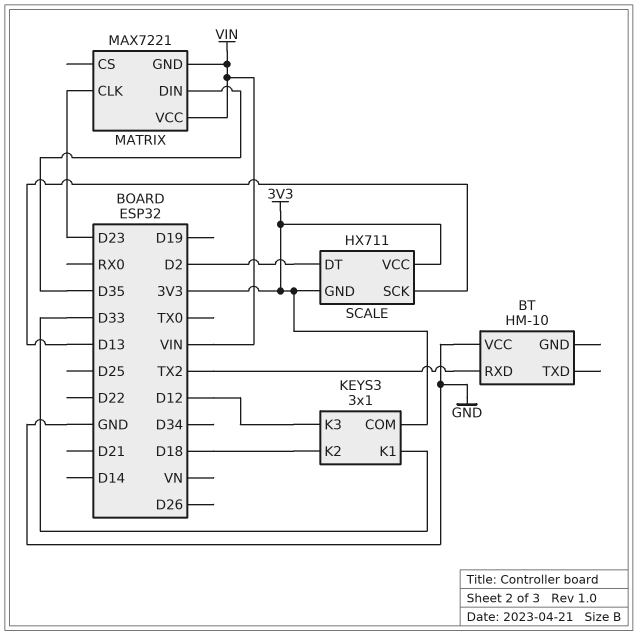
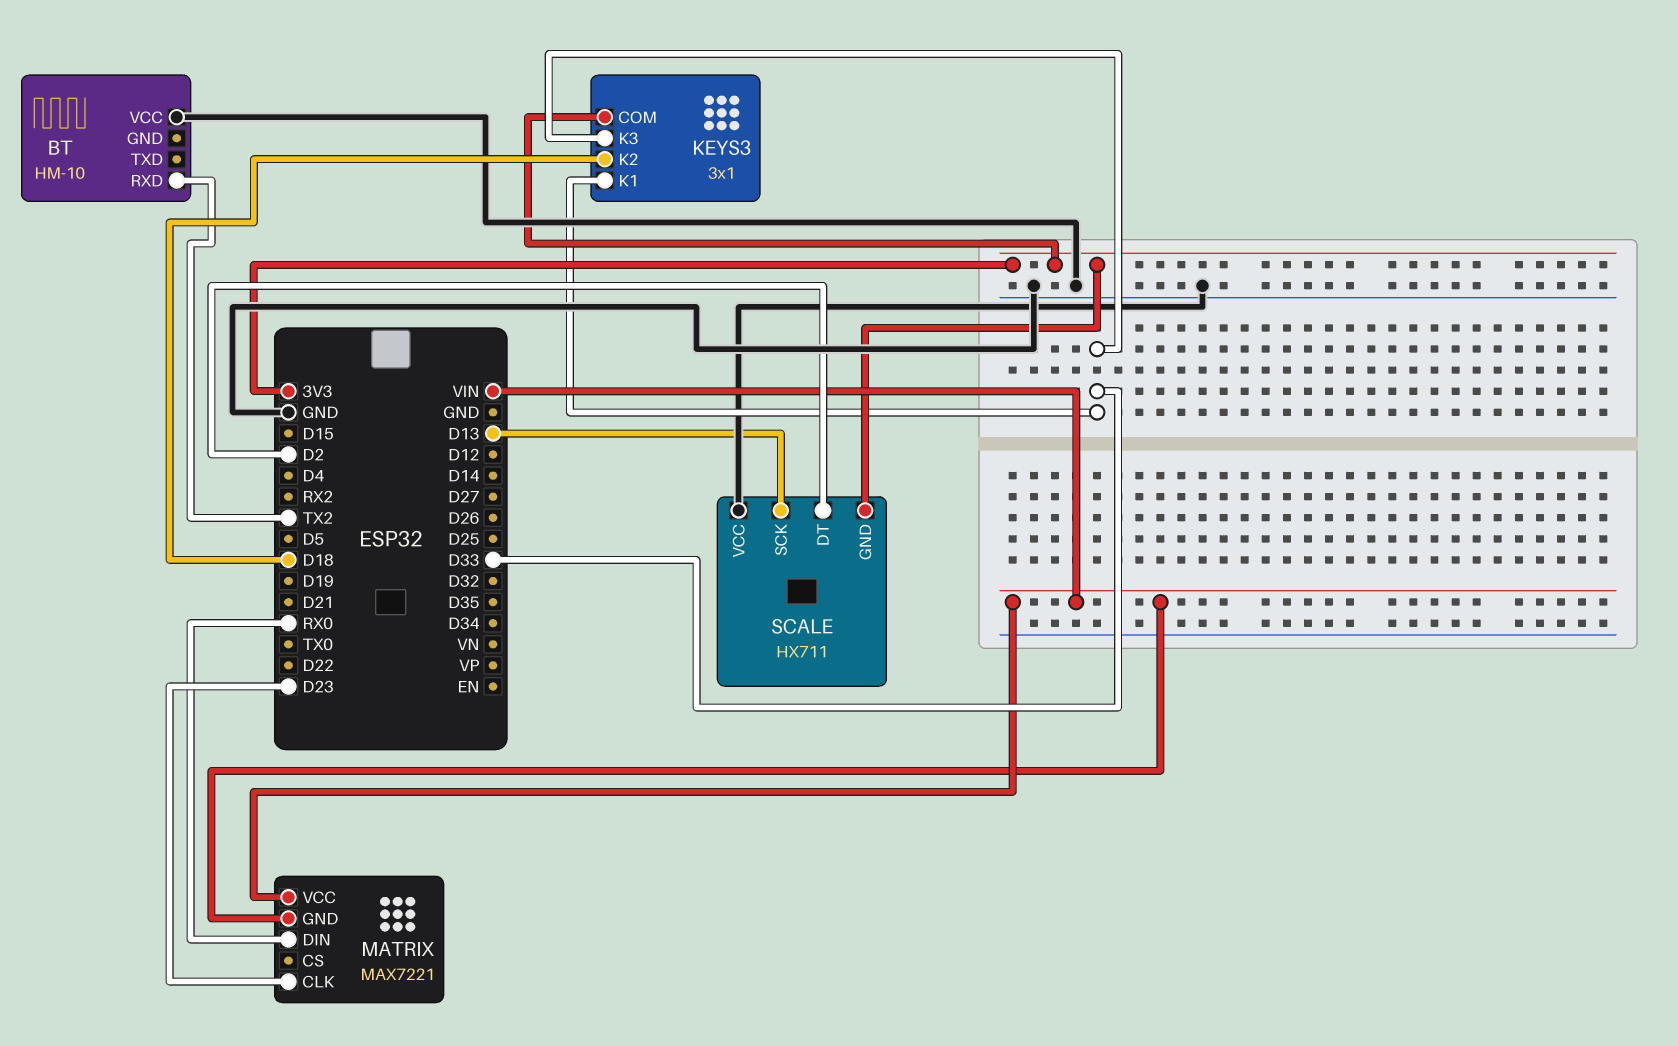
KEYS3 pin K3: D12 -> D33
MATRIX pin DIN: D35 -> RX0
SCALE pin VCC: 3V3 -> GND

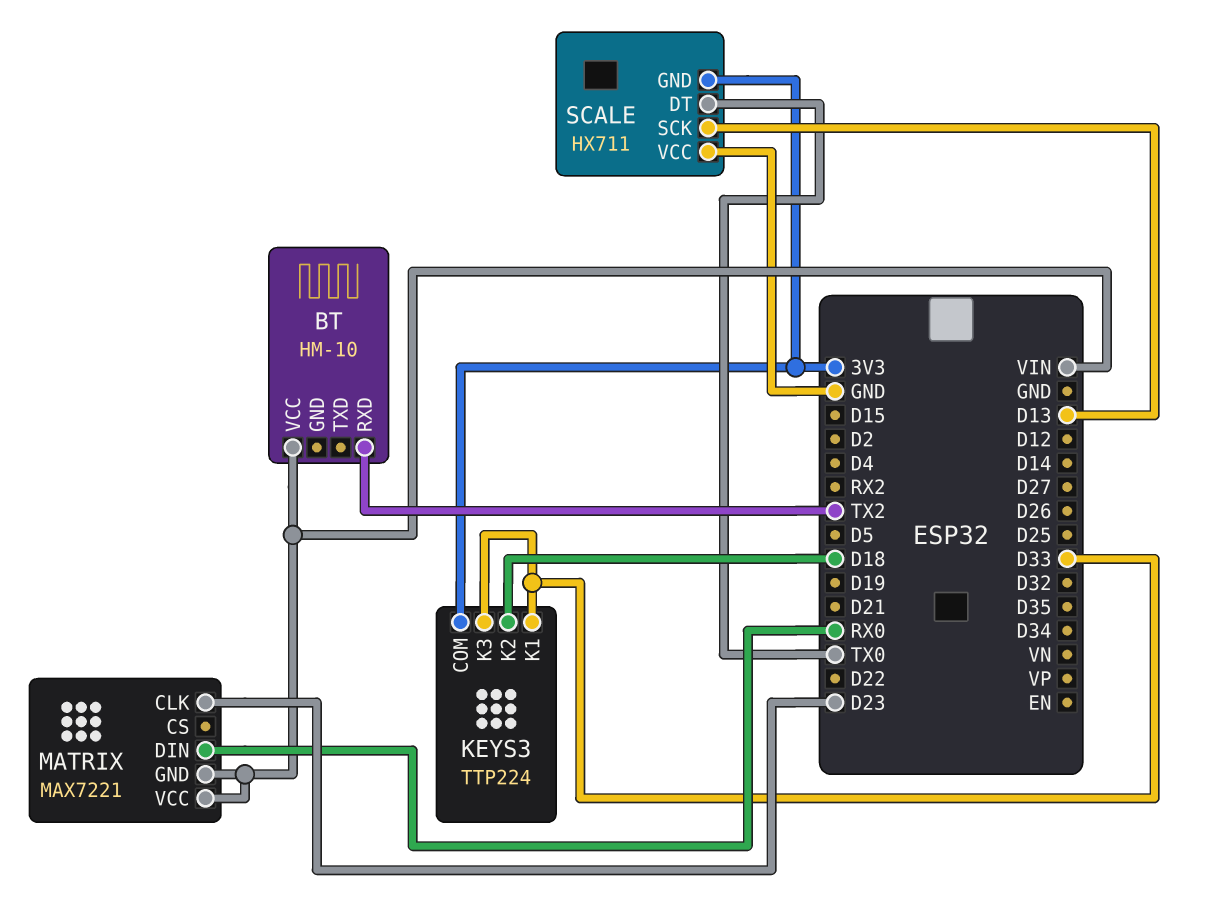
BT pin VCC: GND -> VIN
KEYS3: 3x1 -> TTP224
SCALE pin DT: D2 -> TX0

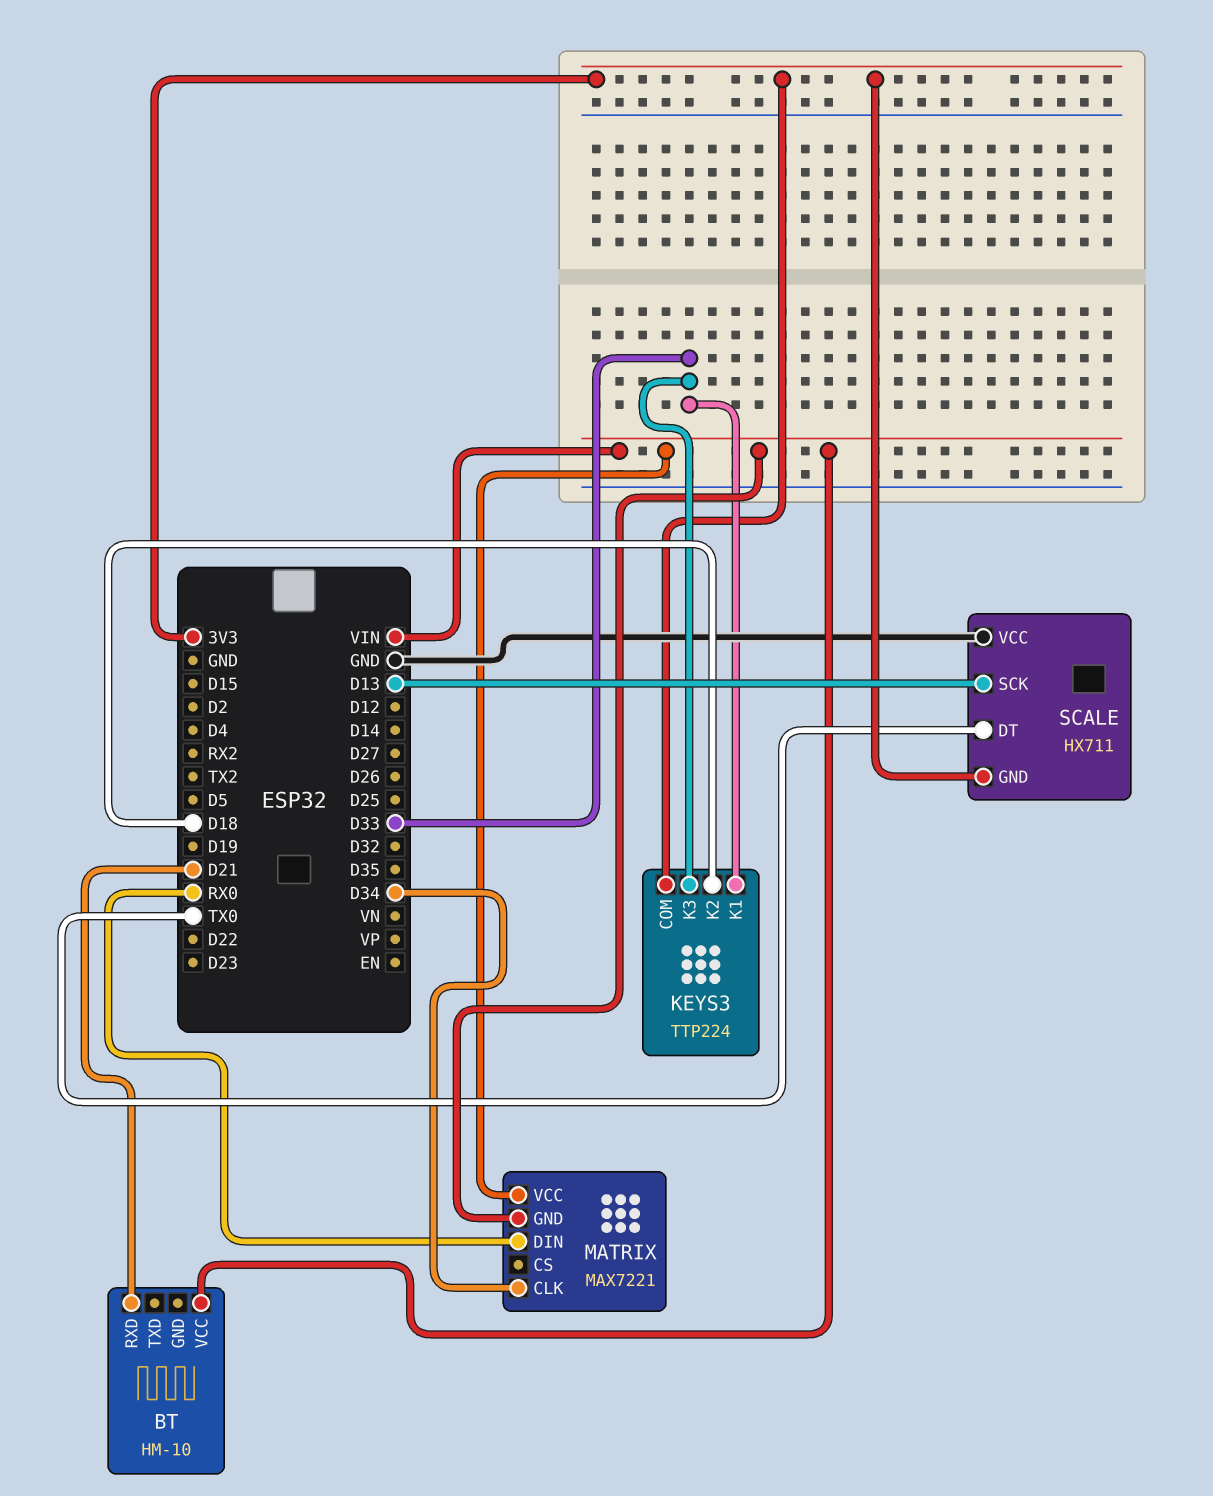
BT pin RXD: TX2 -> D21
MATRIX pin CLK: D23 -> D34

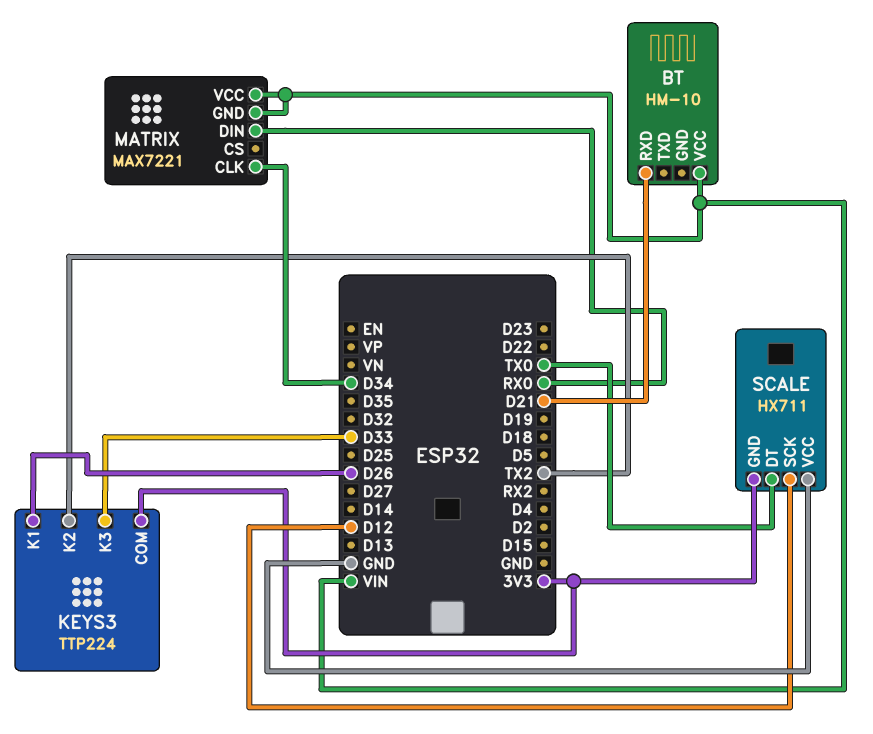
KEYS3 pin K1: D33 -> D26
KEYS3 pin K2: D18 -> TX2
SCALE pin SCK: D13 -> D12

